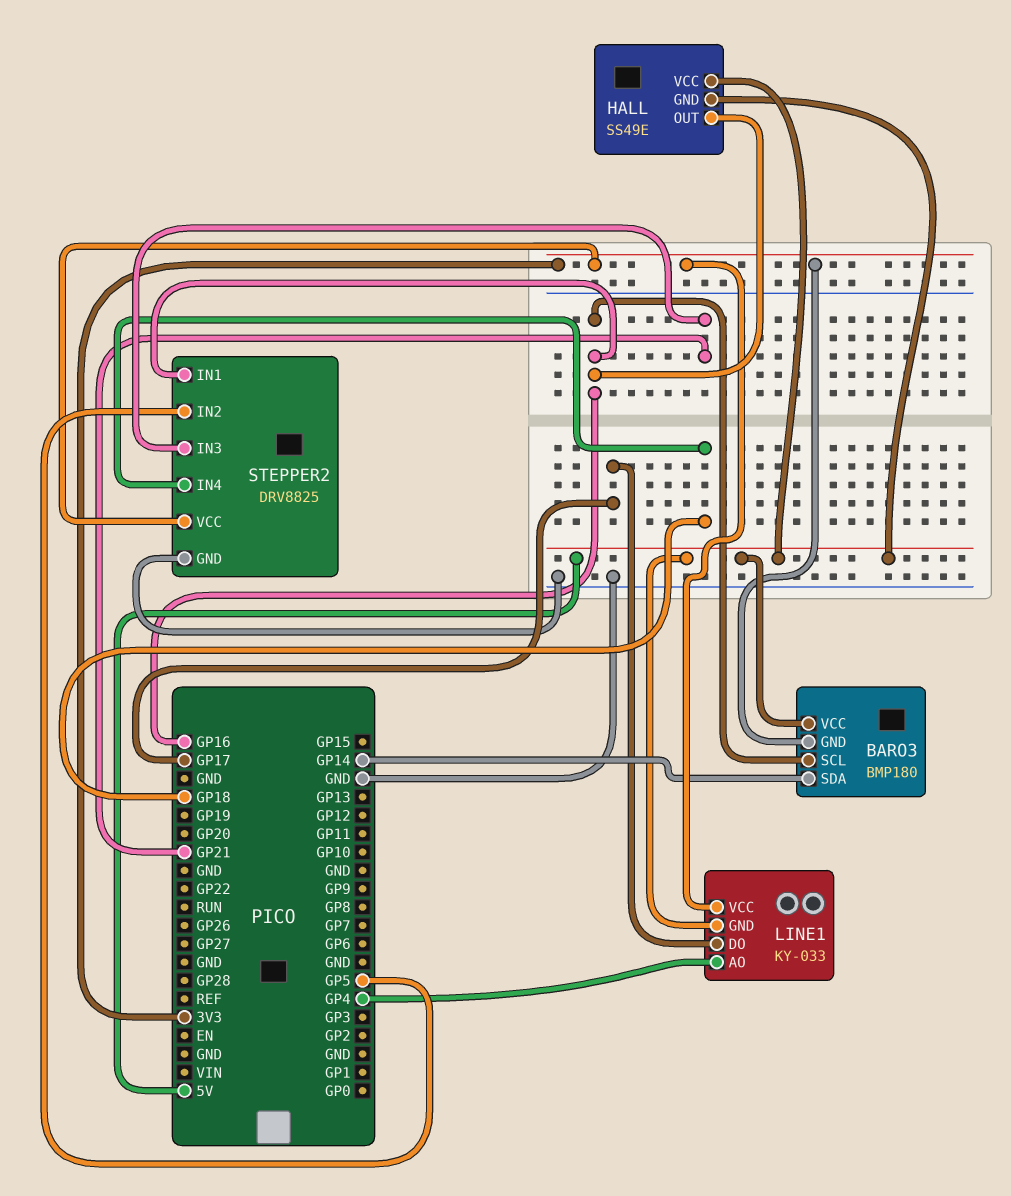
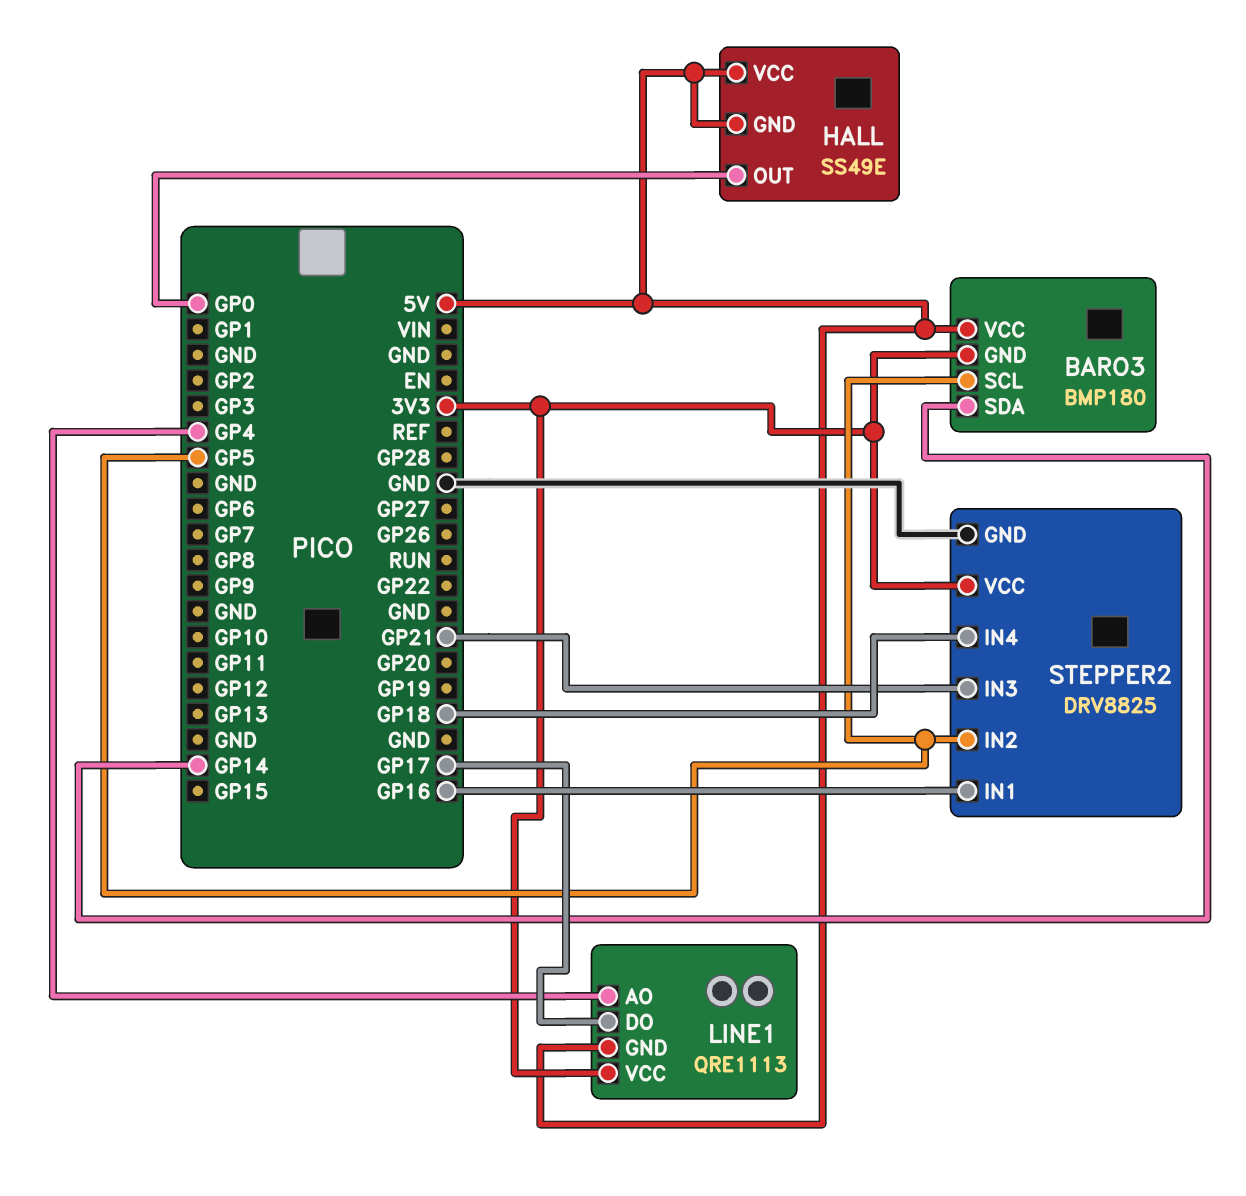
BARO3 pin SCL: GP16 -> GP5
HALL pin OUT: GP16 -> GP0
LINE1: KY-033 -> QRE1113

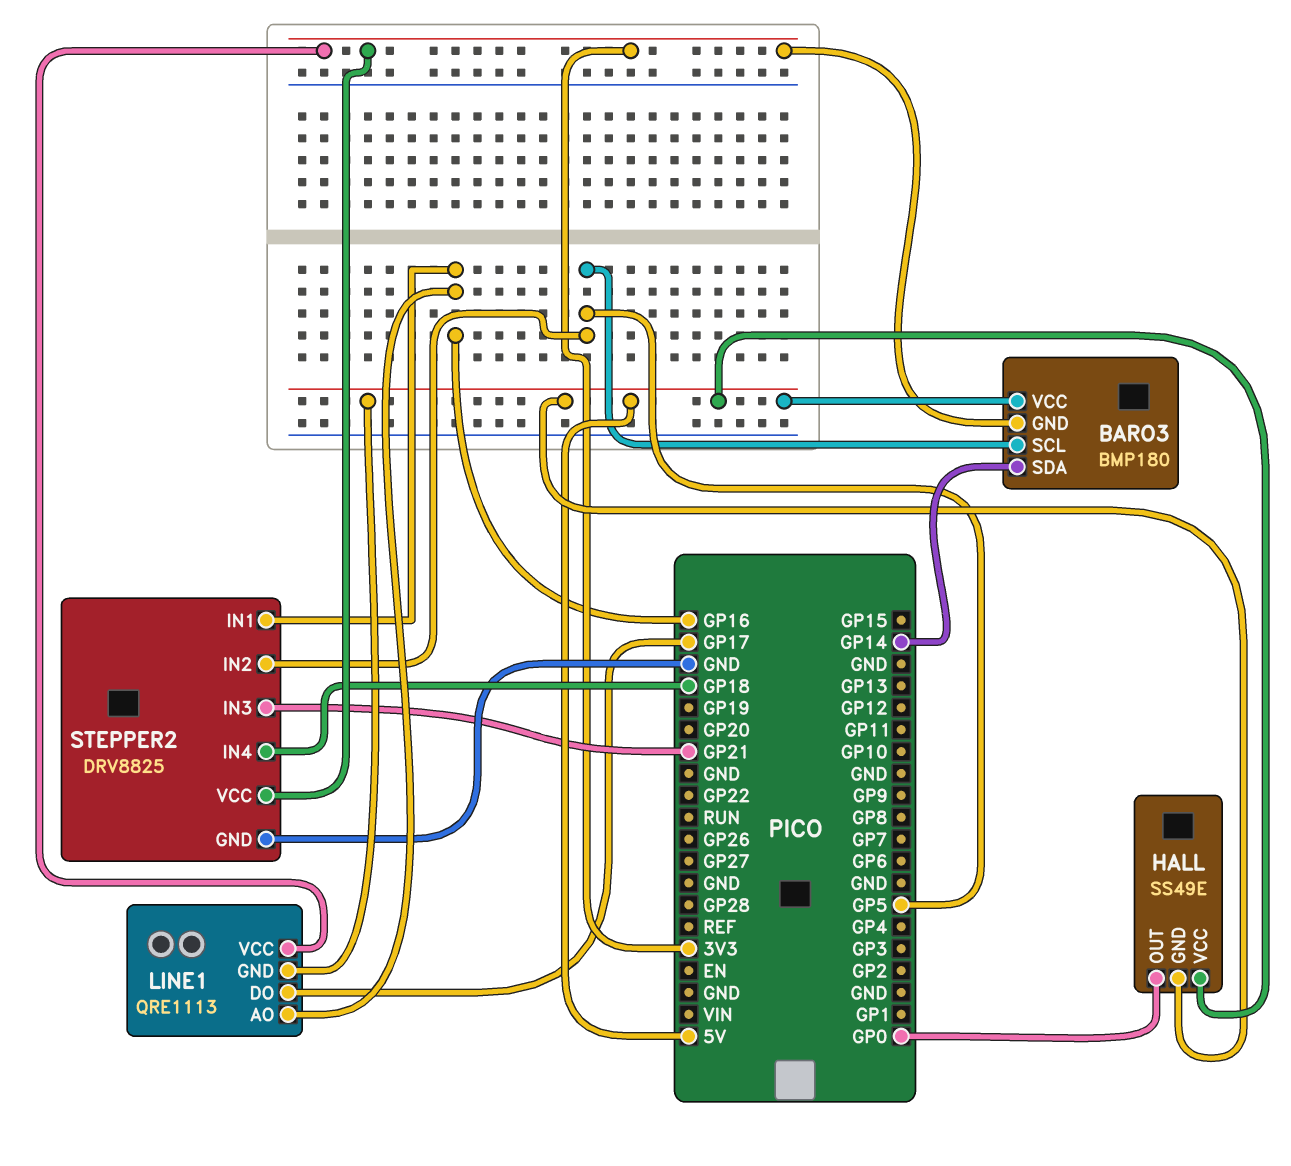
LINE1 pin AO: GP4 -> GP16

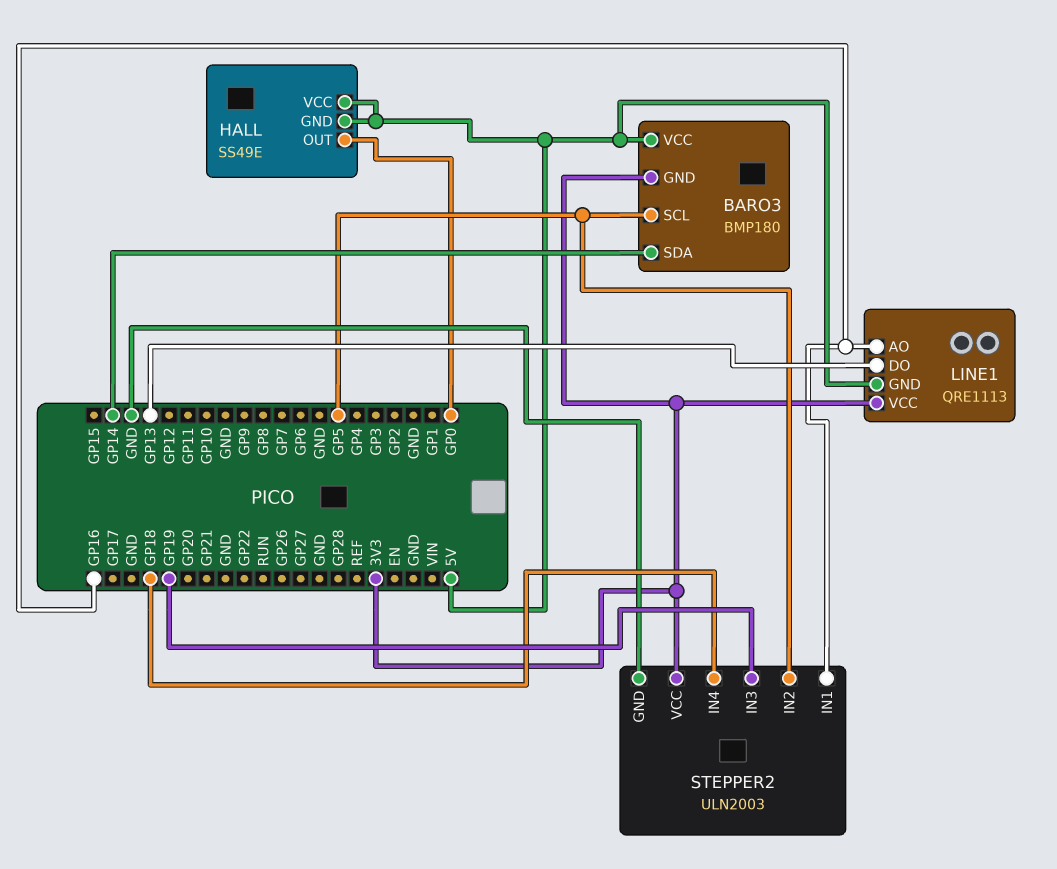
LINE1 pin DO: GP17 -> GP13
STEPPER2: DRV8825 -> ULN2003
STEPPER2 pin IN3: GP21 -> GP19

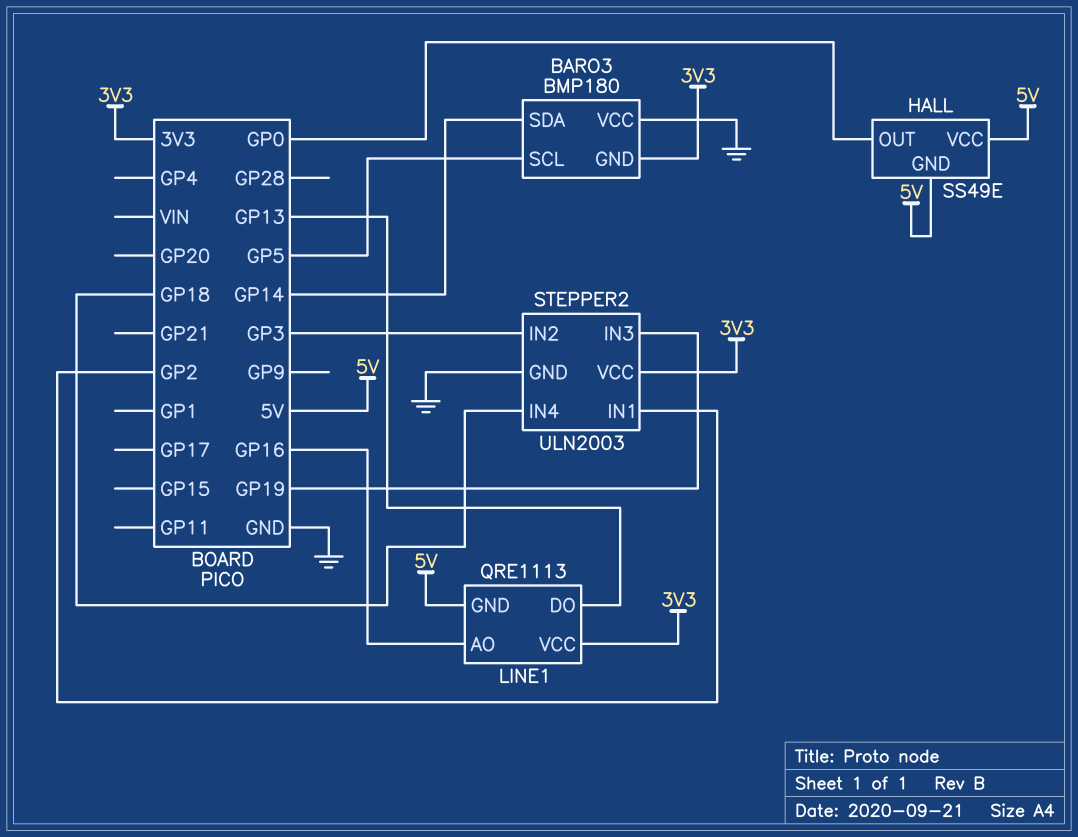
BARO3 pin VCC: 5V -> GND
STEPPER2 pin IN1: GP16 -> GP2
STEPPER2 pin IN2: GP5 -> GP3

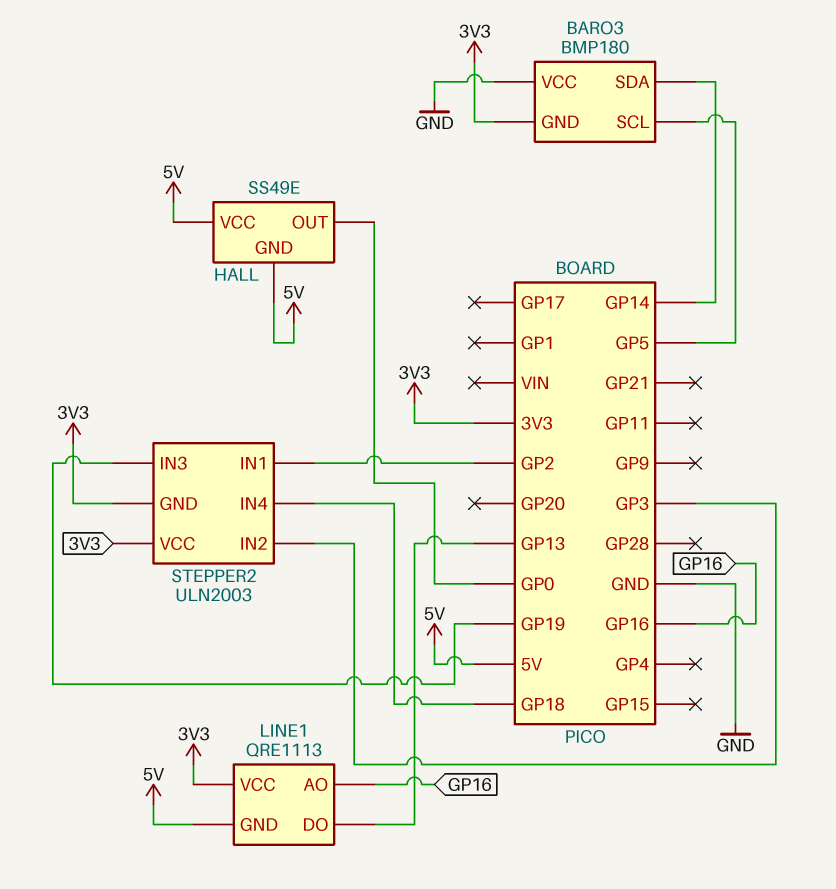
STEPPER2 pin GND: GND -> 3V3

